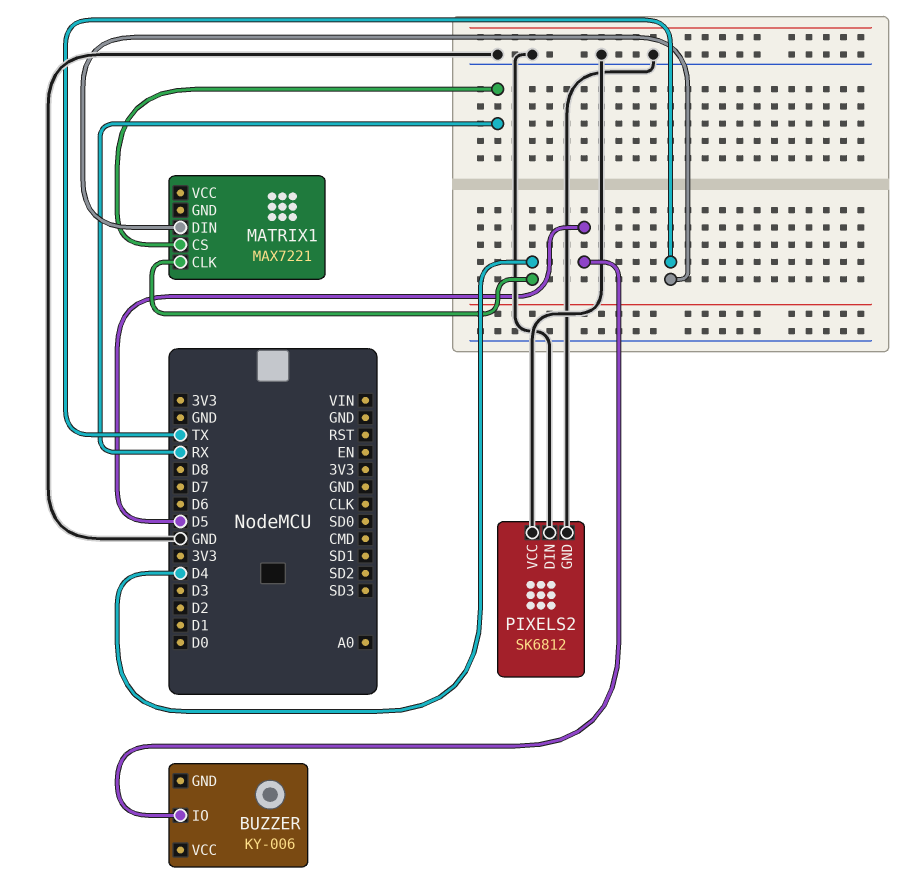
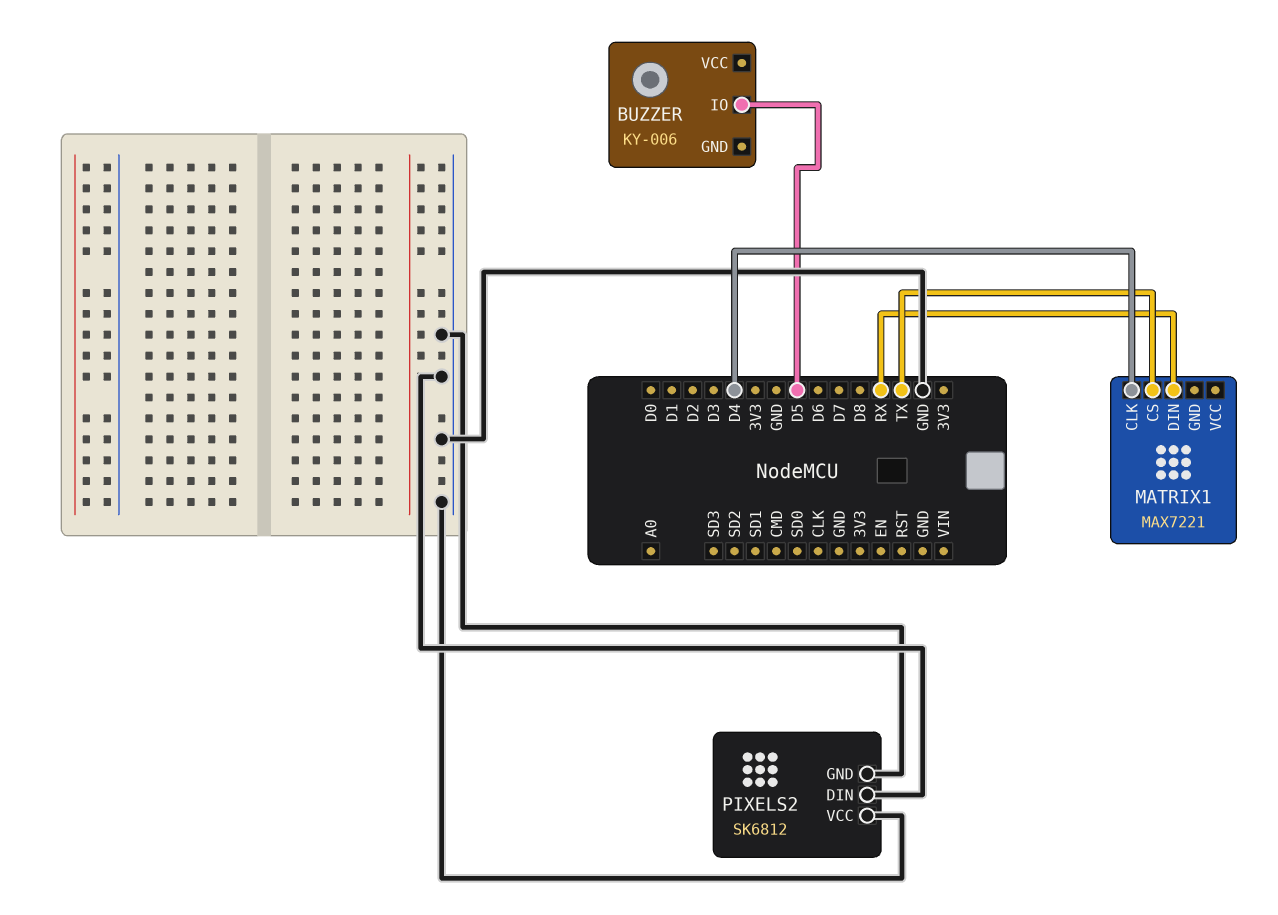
MATRIX1 pin CS: RX -> TX
MATRIX1 pin DIN: TX -> RX

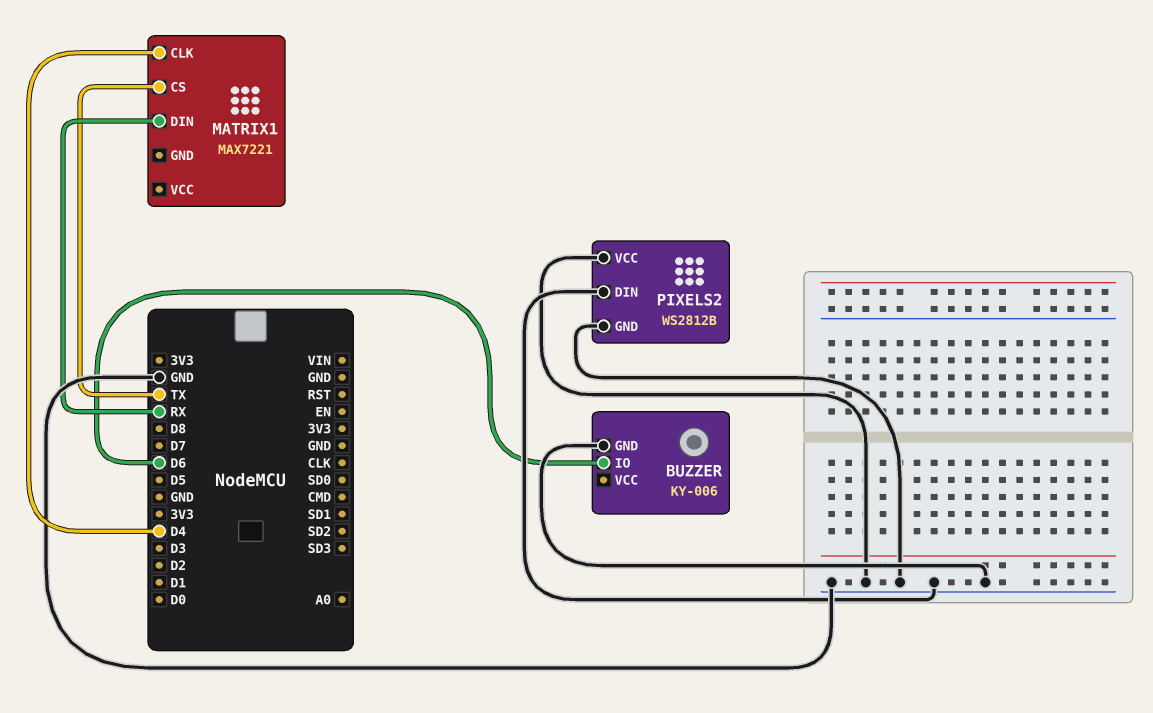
BUZZER pin GND: none -> GND
BUZZER pin IO: D5 -> D6
PIXELS2: SK6812 -> WS2812B

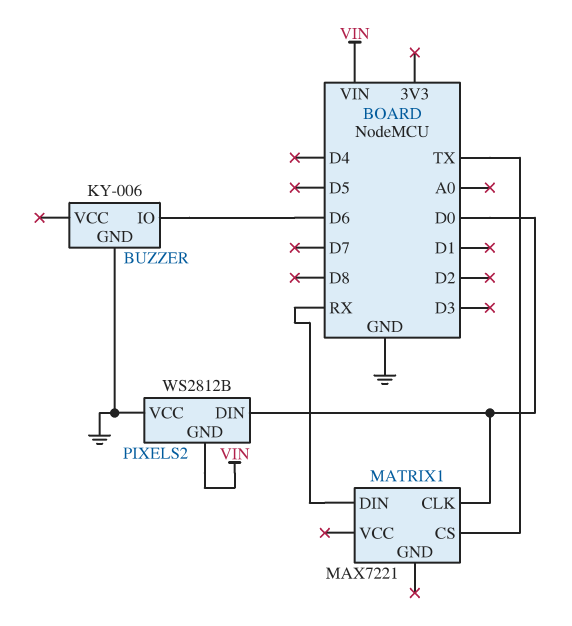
MATRIX1 pin CLK: D4 -> D0
PIXELS2 pin DIN: GND -> D0
PIXELS2 pin GND: GND -> VIN

